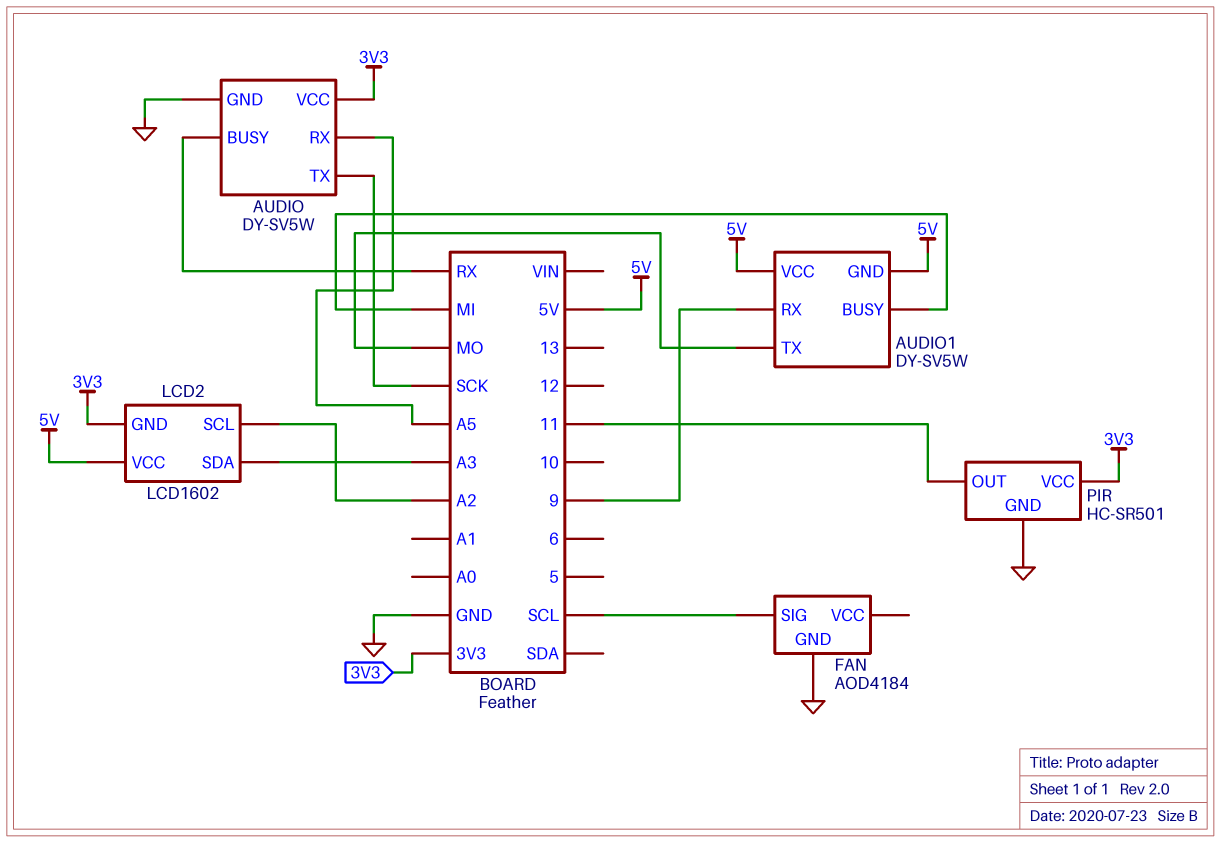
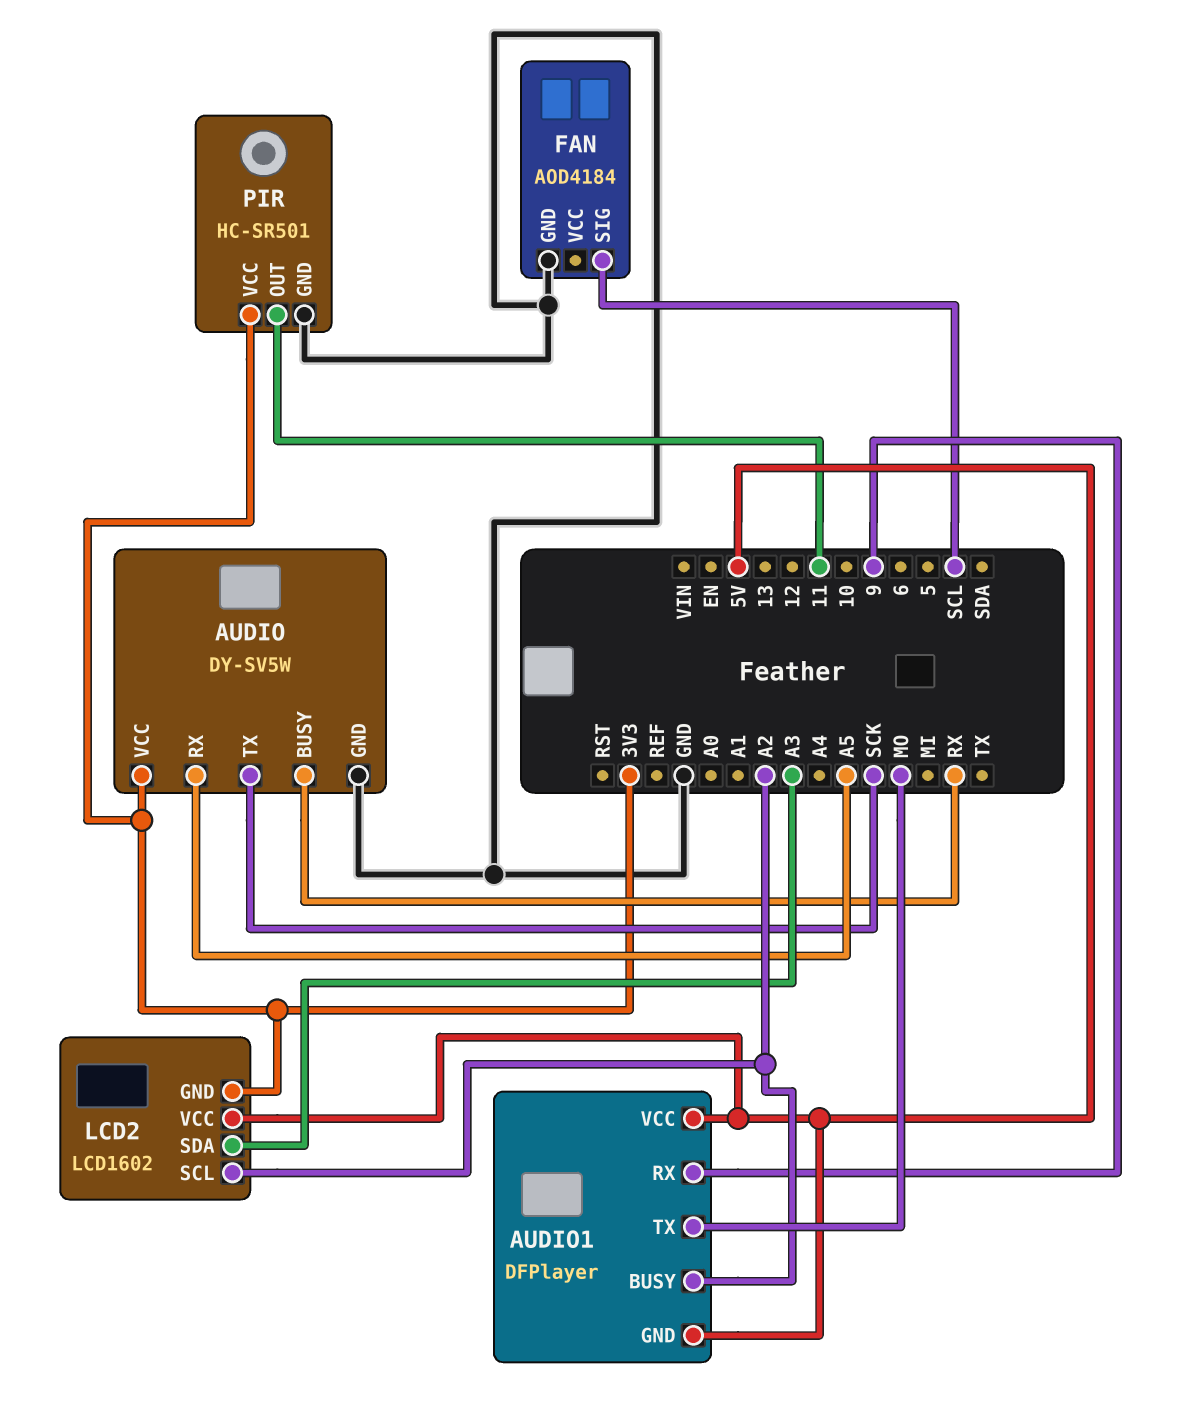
AUDIO1: DY-SV5W -> DFPlayer
AUDIO1 pin BUSY: MI -> A2

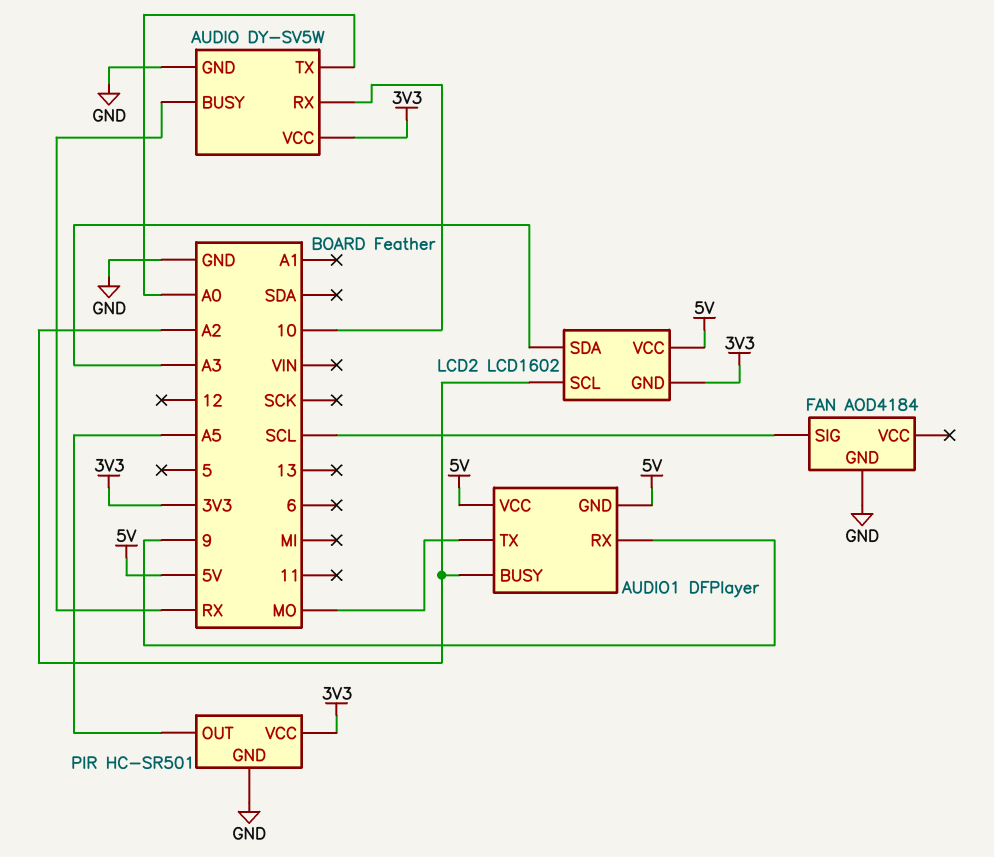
AUDIO pin RX: A5 -> 10
AUDIO pin TX: SCK -> A0
PIR pin OUT: 11 -> A5

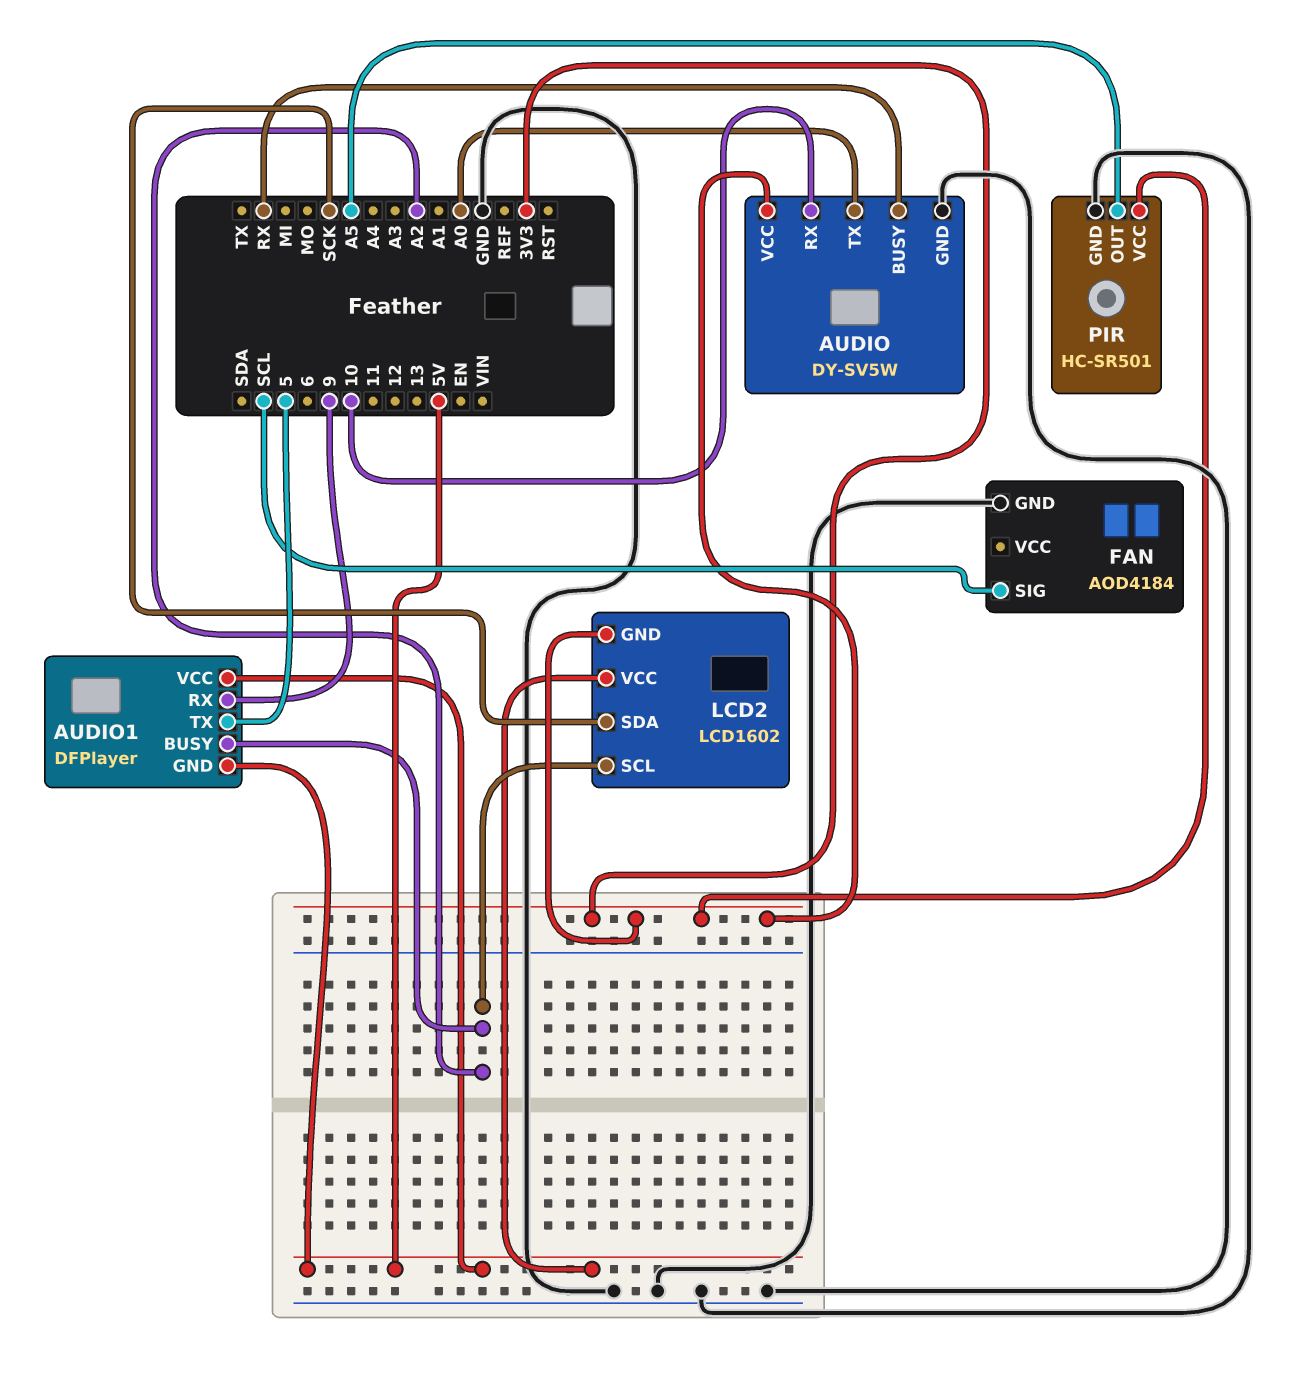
AUDIO1 pin TX: MO -> 5
LCD2 pin SDA: A3 -> SCK

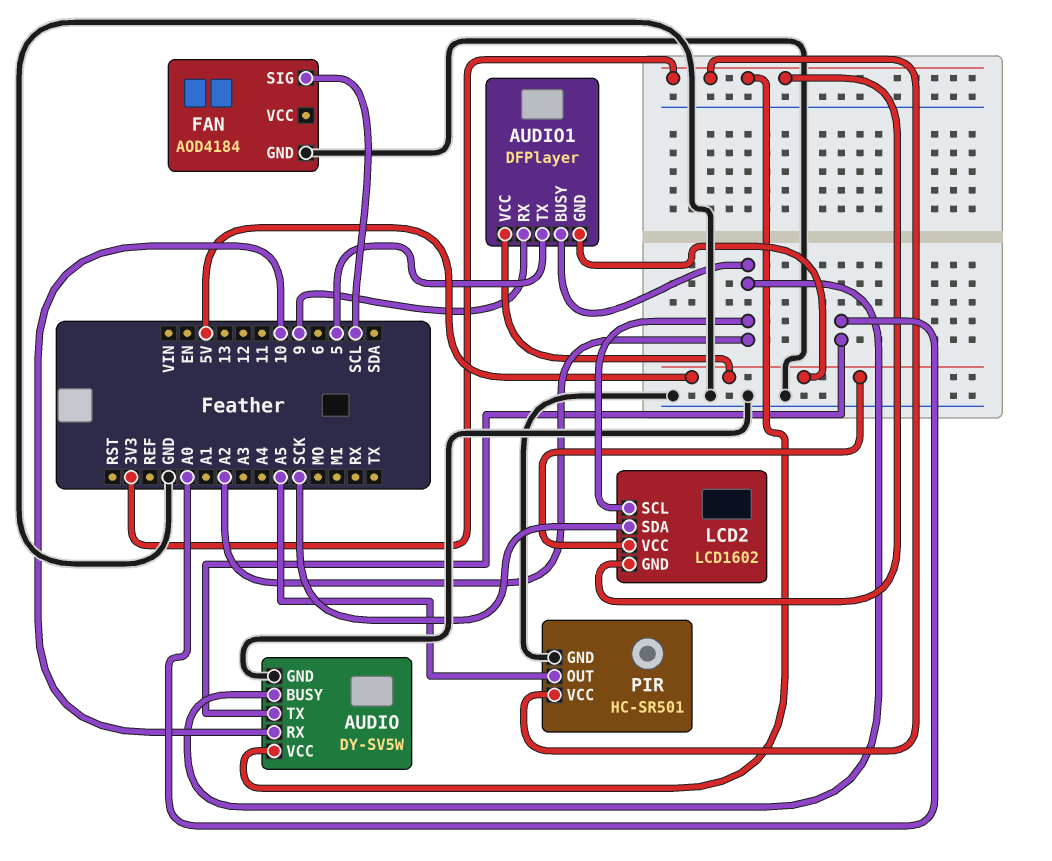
AUDIO pin BUSY: RX -> A2

